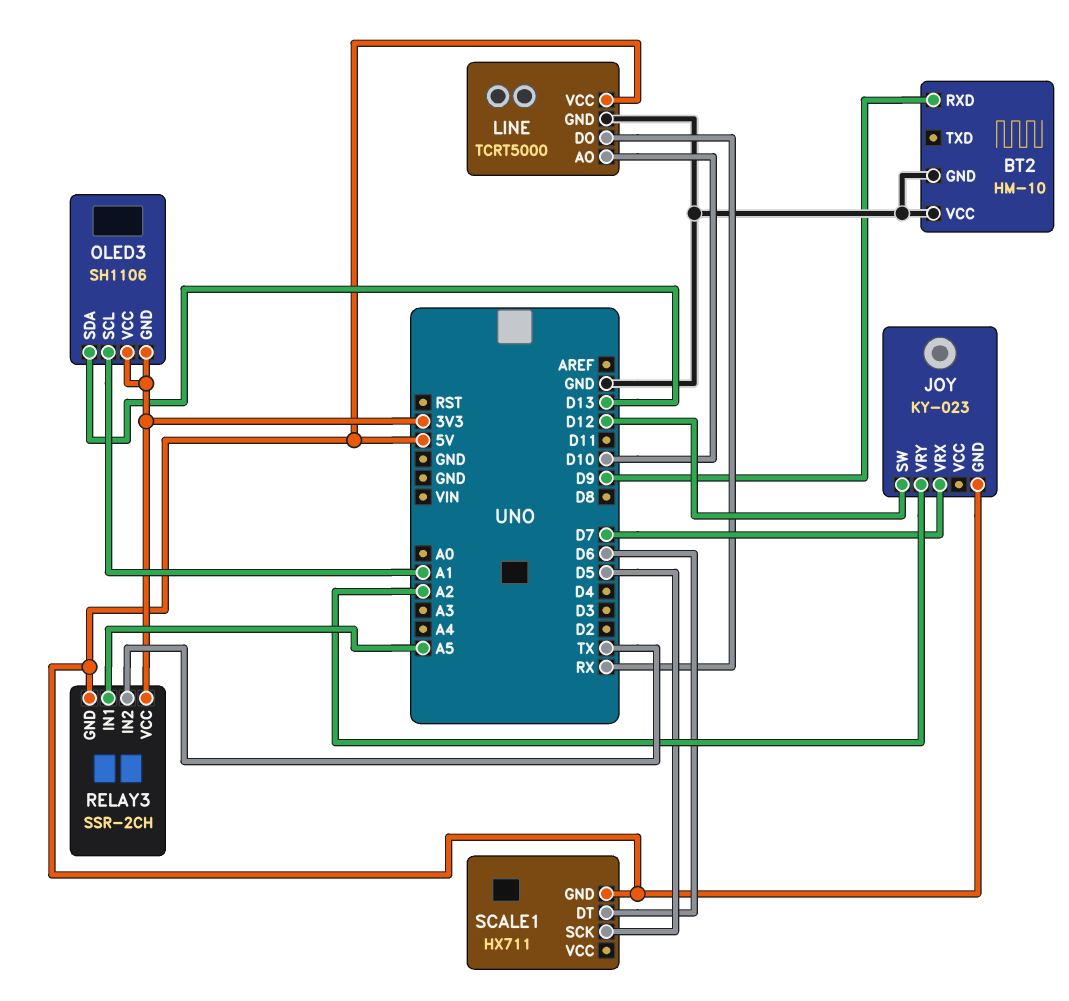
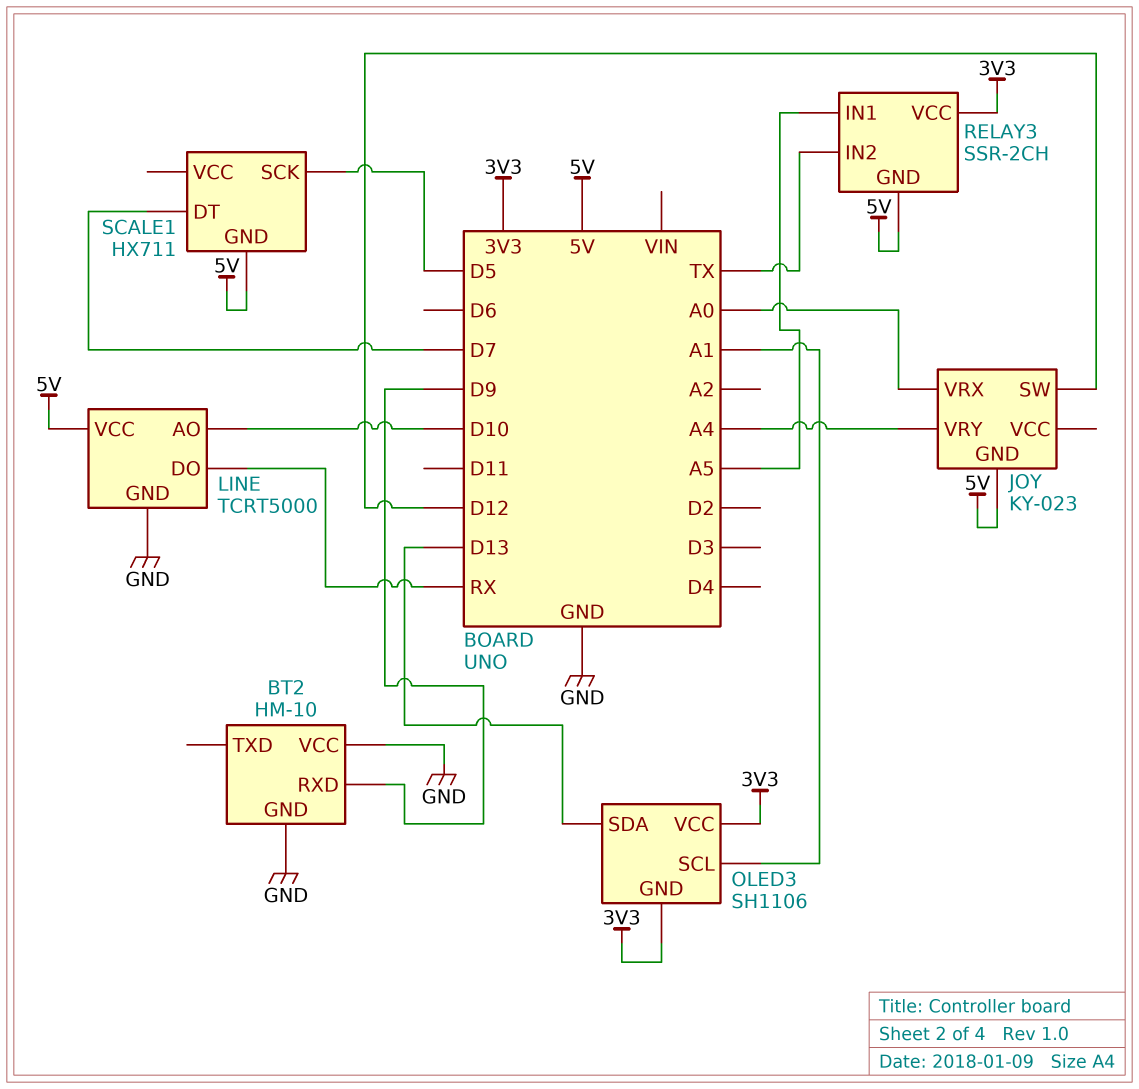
JOY pin VRX: D7 -> A0
JOY pin VRY: A2 -> A4
SCALE1 pin DT: D6 -> D7

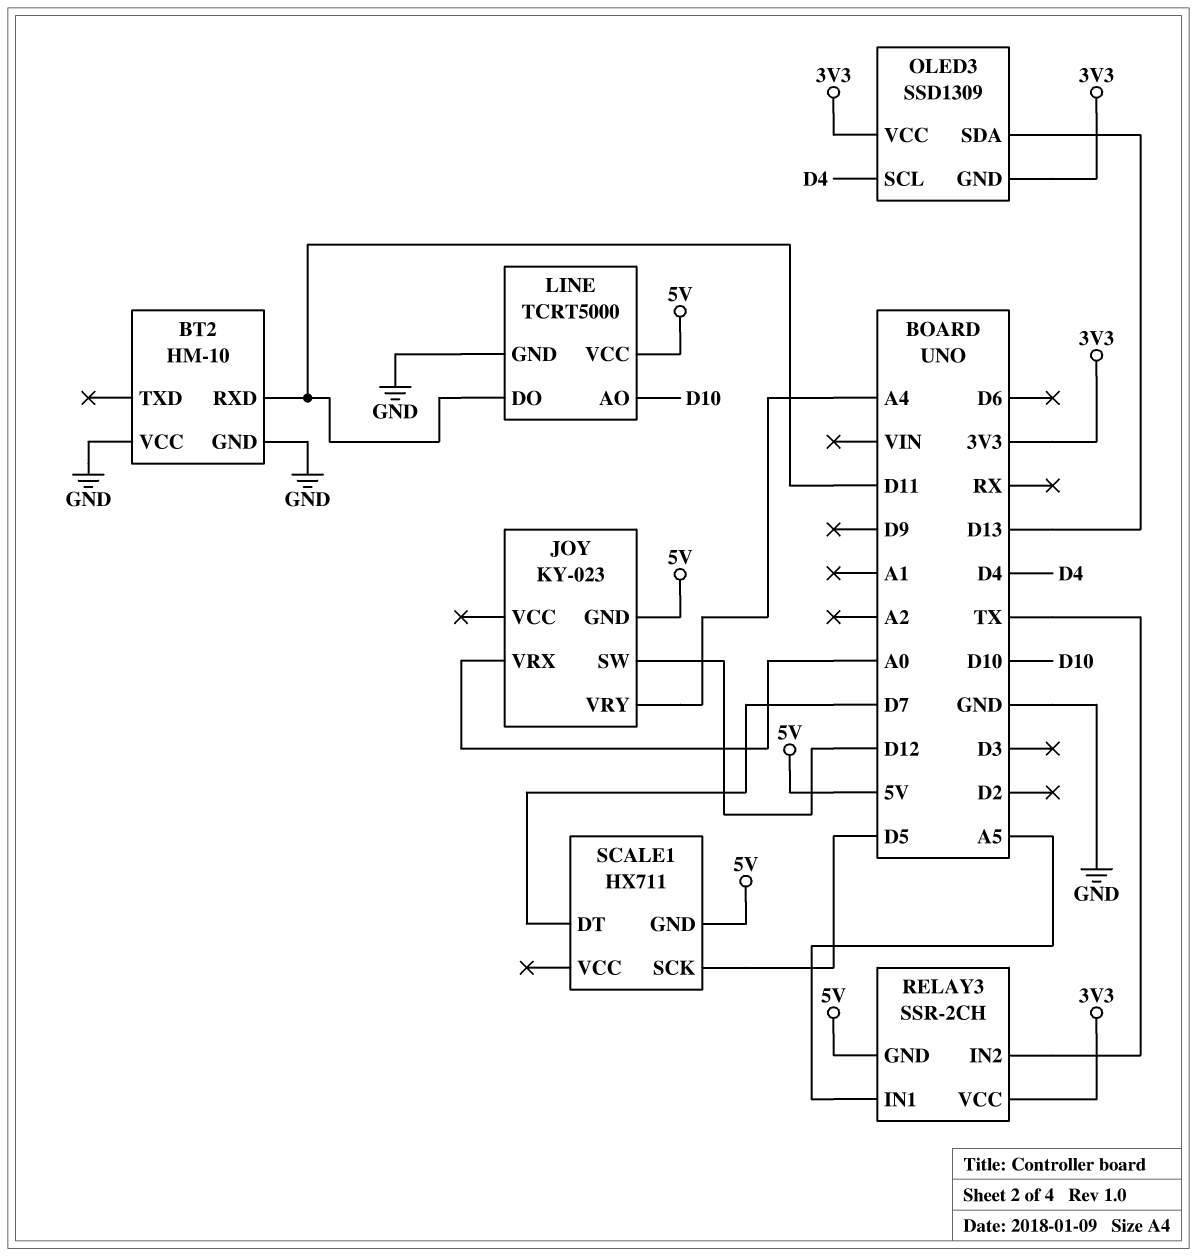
BT2 pin RXD: D9 -> D11
LINE pin DO: RX -> D11
OLED3: SH1106 -> SSD1309
OLED3 pin SCL: A1 -> D4

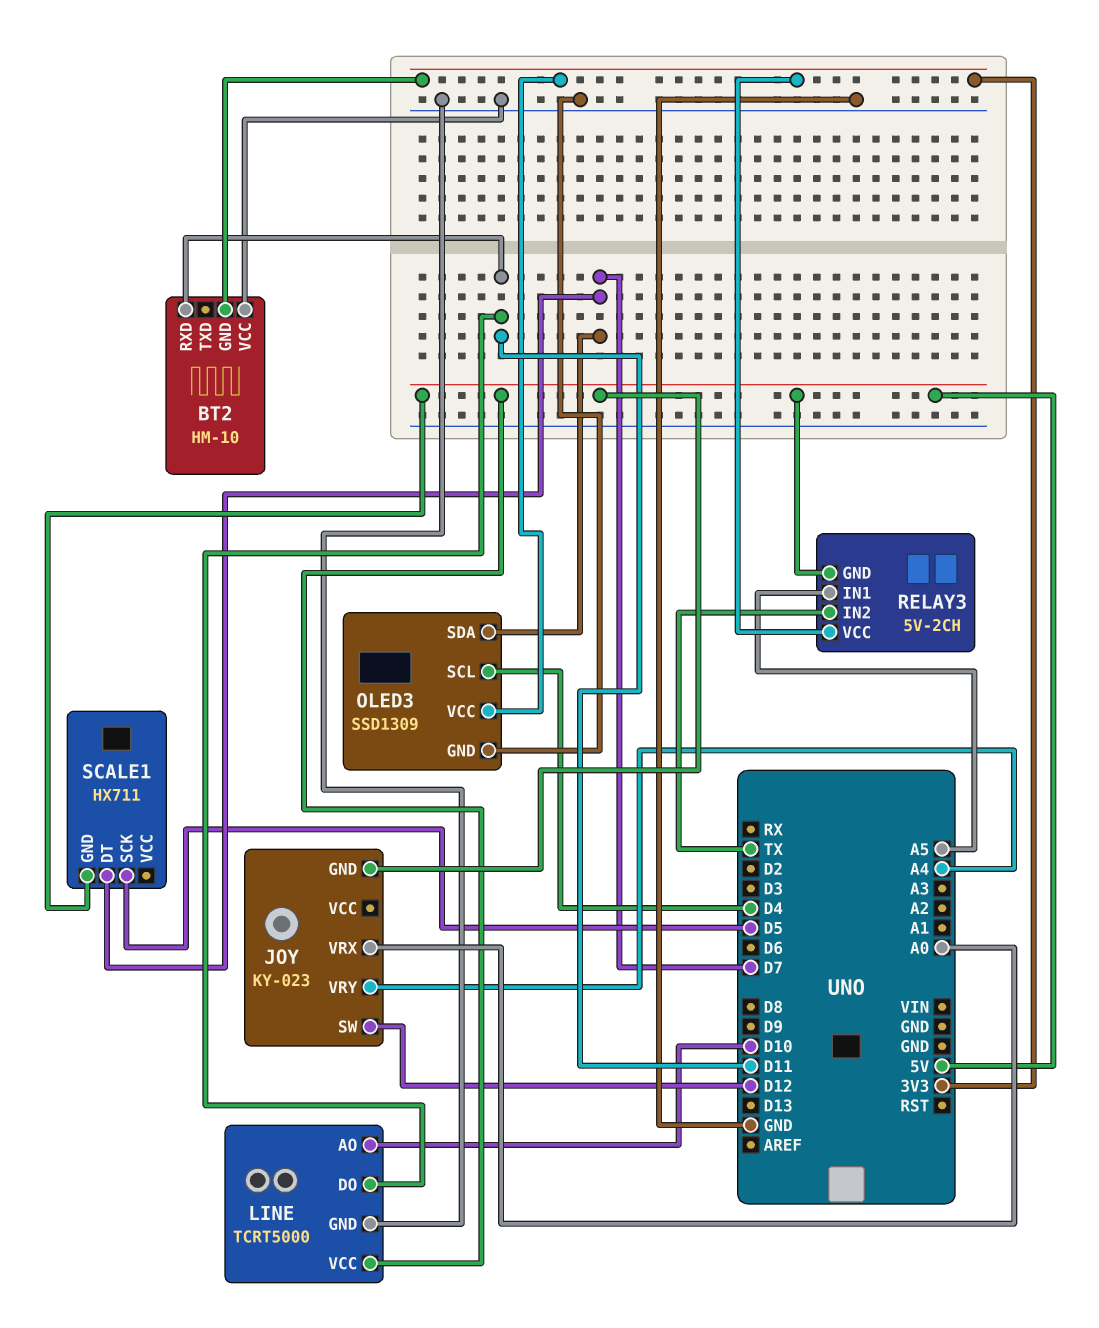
BT2 pin GND: GND -> 3V3
OLED3 pin GND: 3V3 -> GND
OLED3 pin SDA: D13 -> D7
RELAY3: SSR-2CH -> 5V-2CH

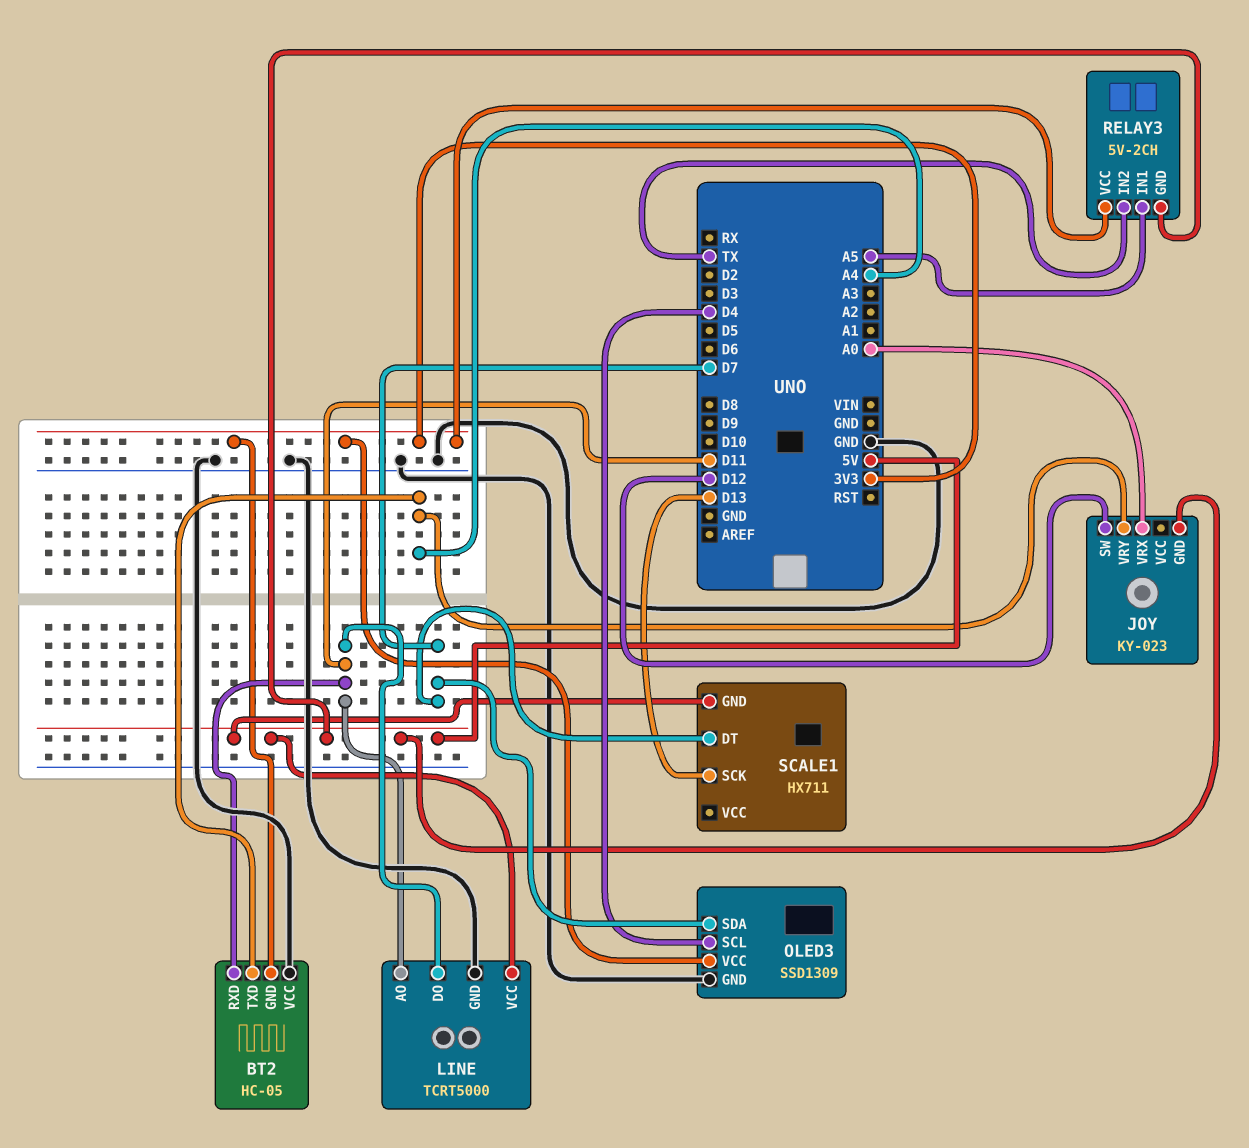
BT2: HM-10 -> HC-05
BT2 pin TXD: none -> A4
LINE pin AO: D10 -> D11
SCALE1 pin SCK: D5 -> D13

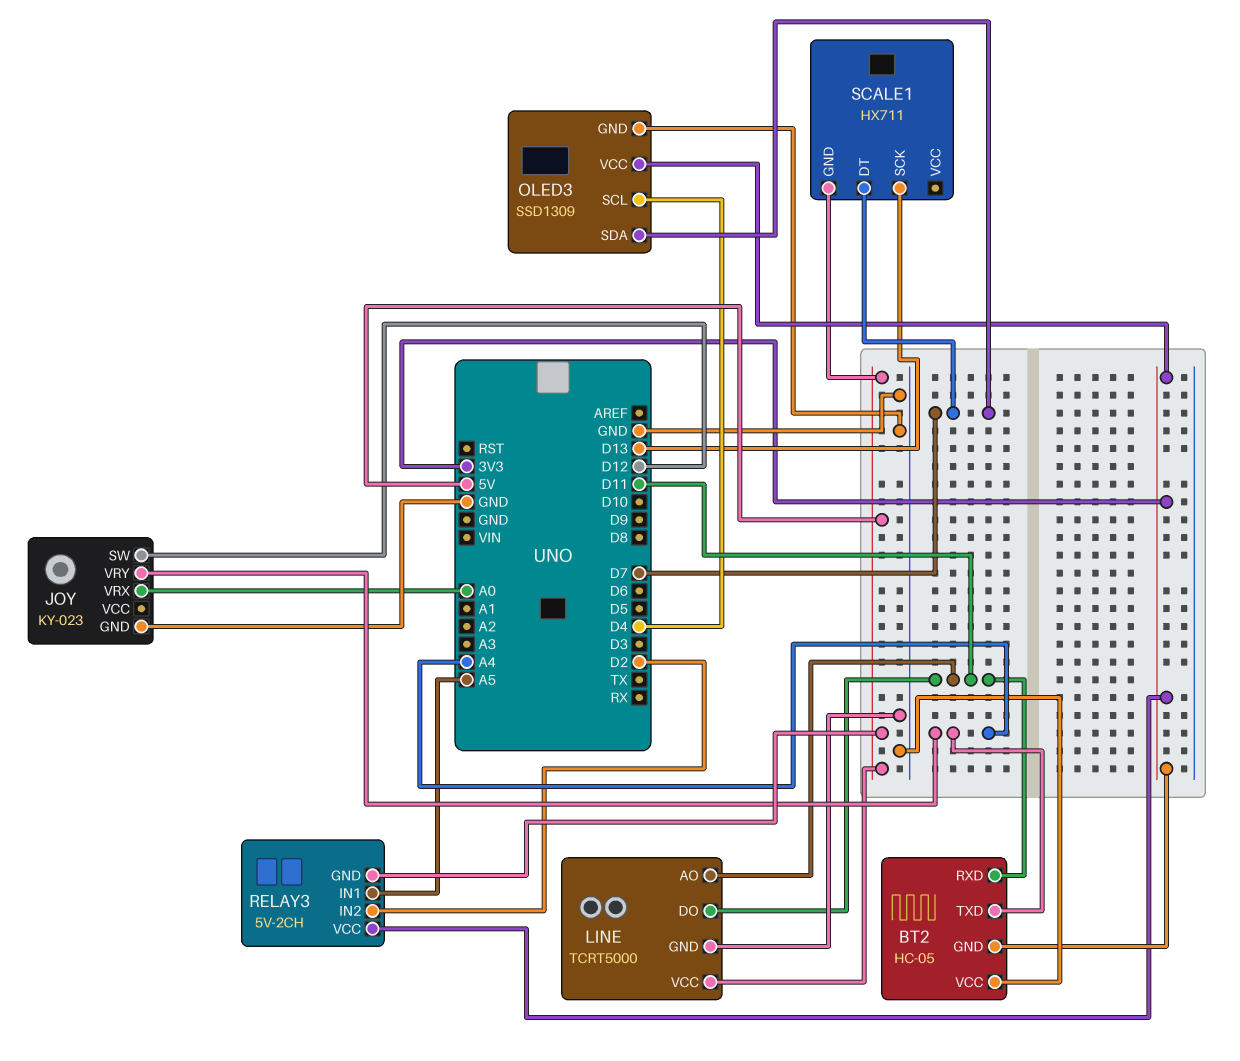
JOY pin GND: 5V -> GND
RELAY3 pin IN2: TX -> D2

